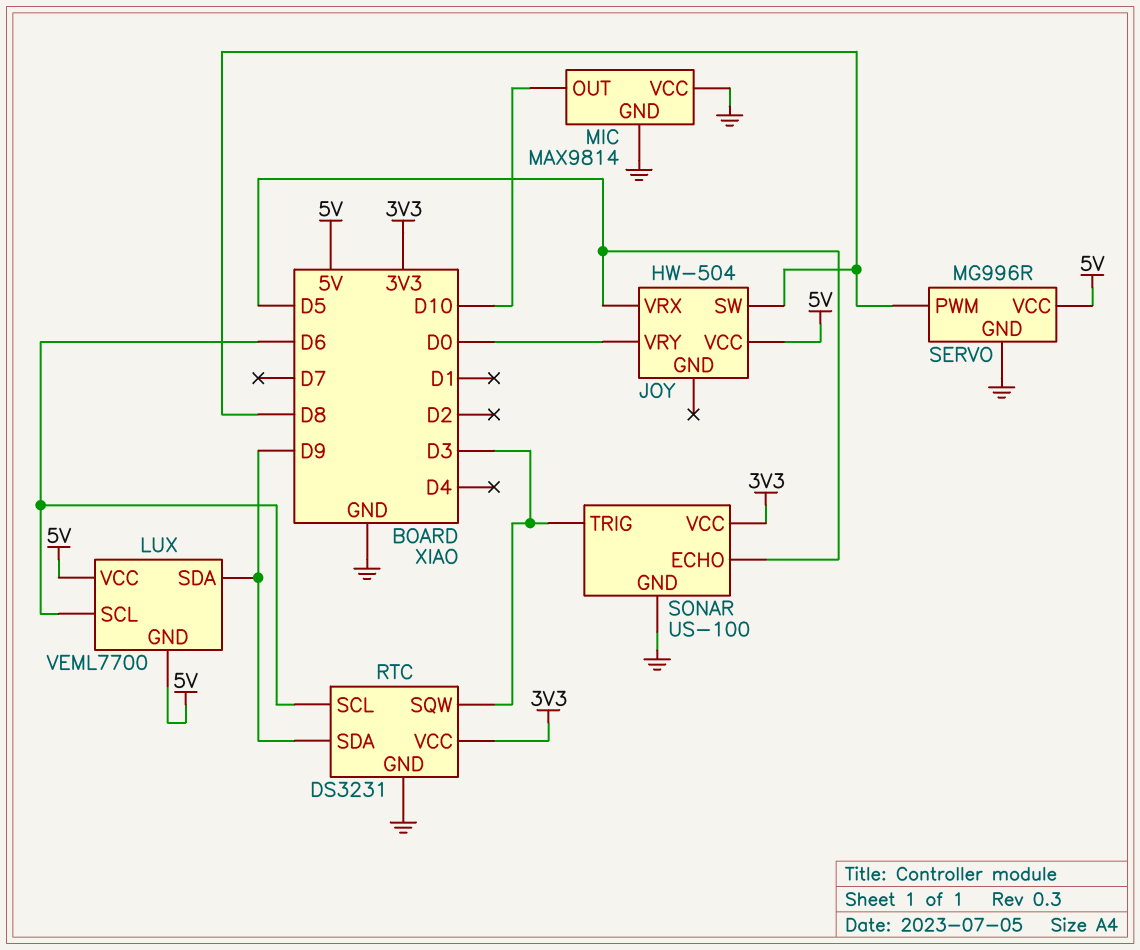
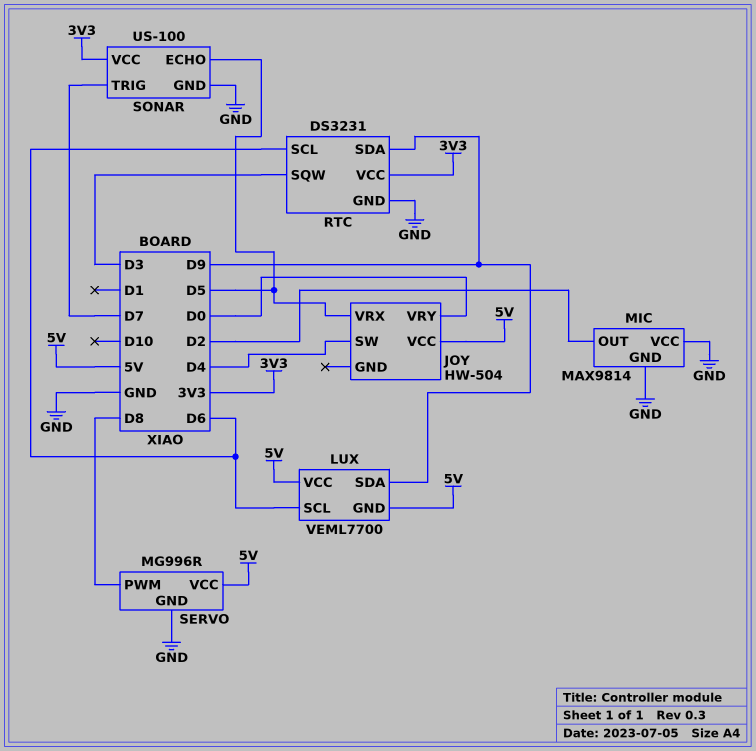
JOY pin SW: D8 -> D4
MIC pin OUT: D10 -> D2
SONAR pin TRIG: D3 -> D7

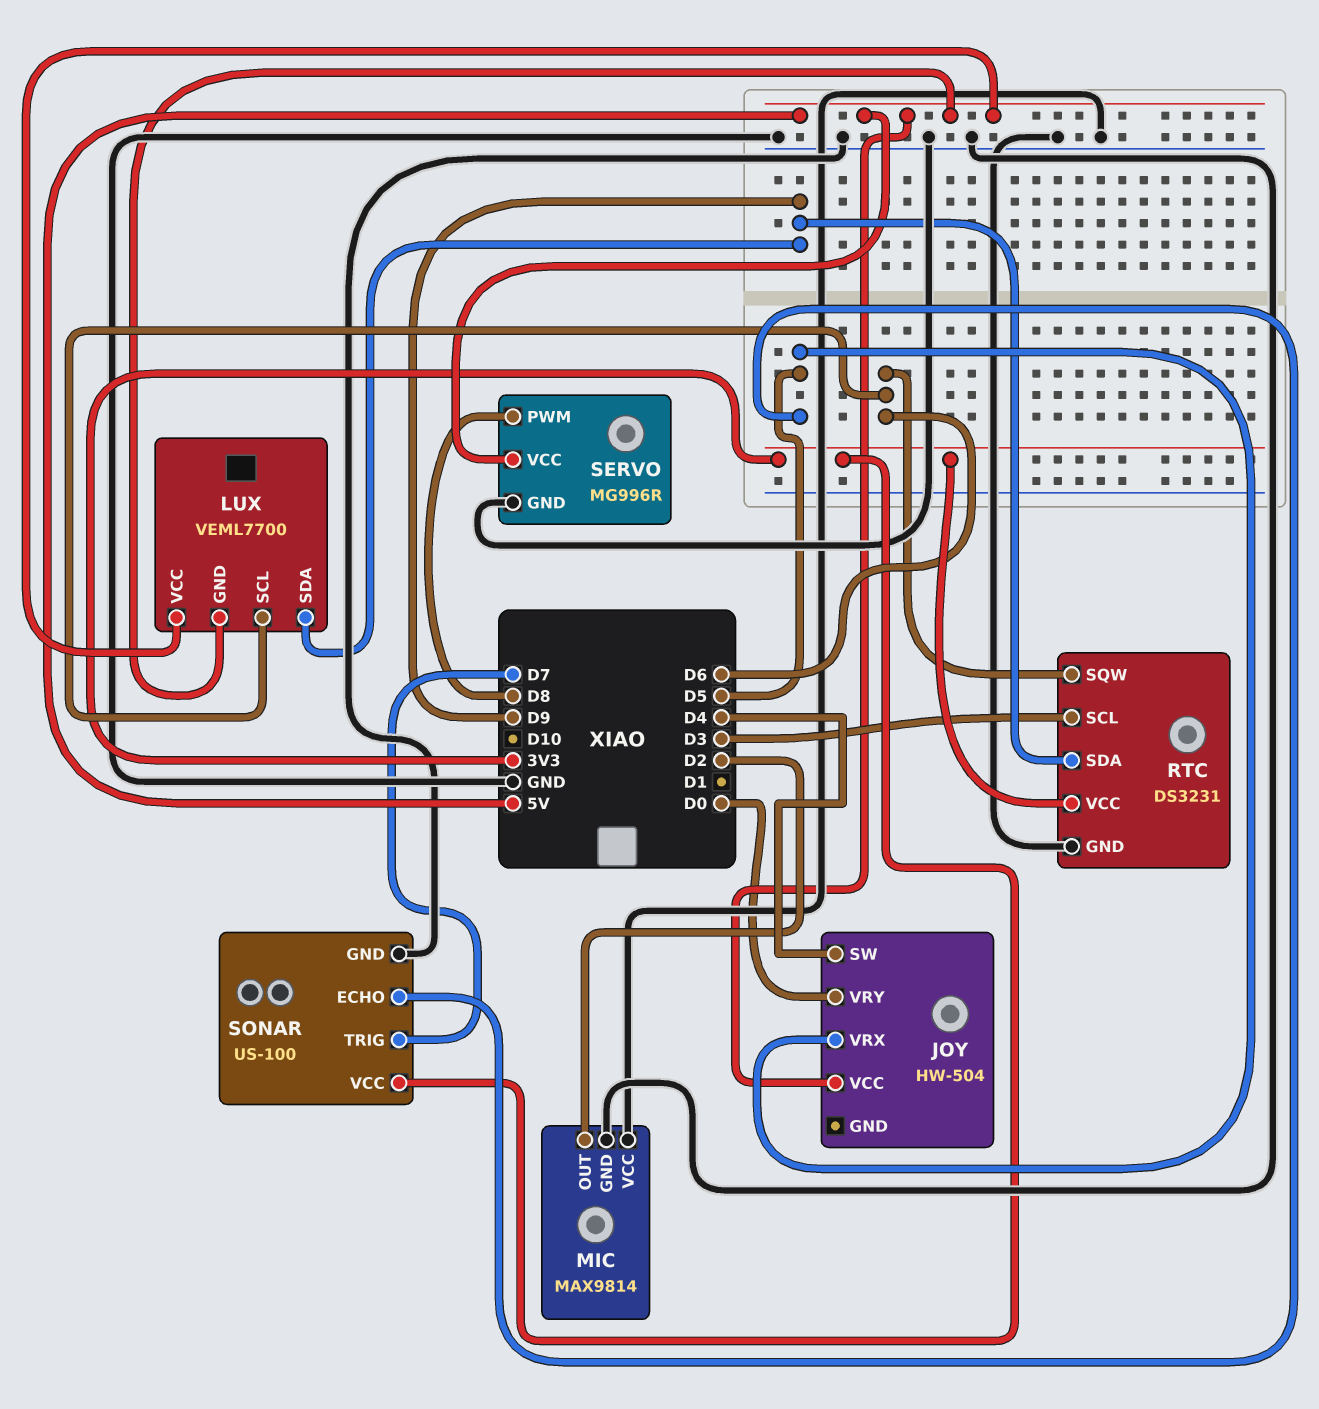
RTC pin SCL: D6 -> D3
RTC pin SQW: D3 -> D6

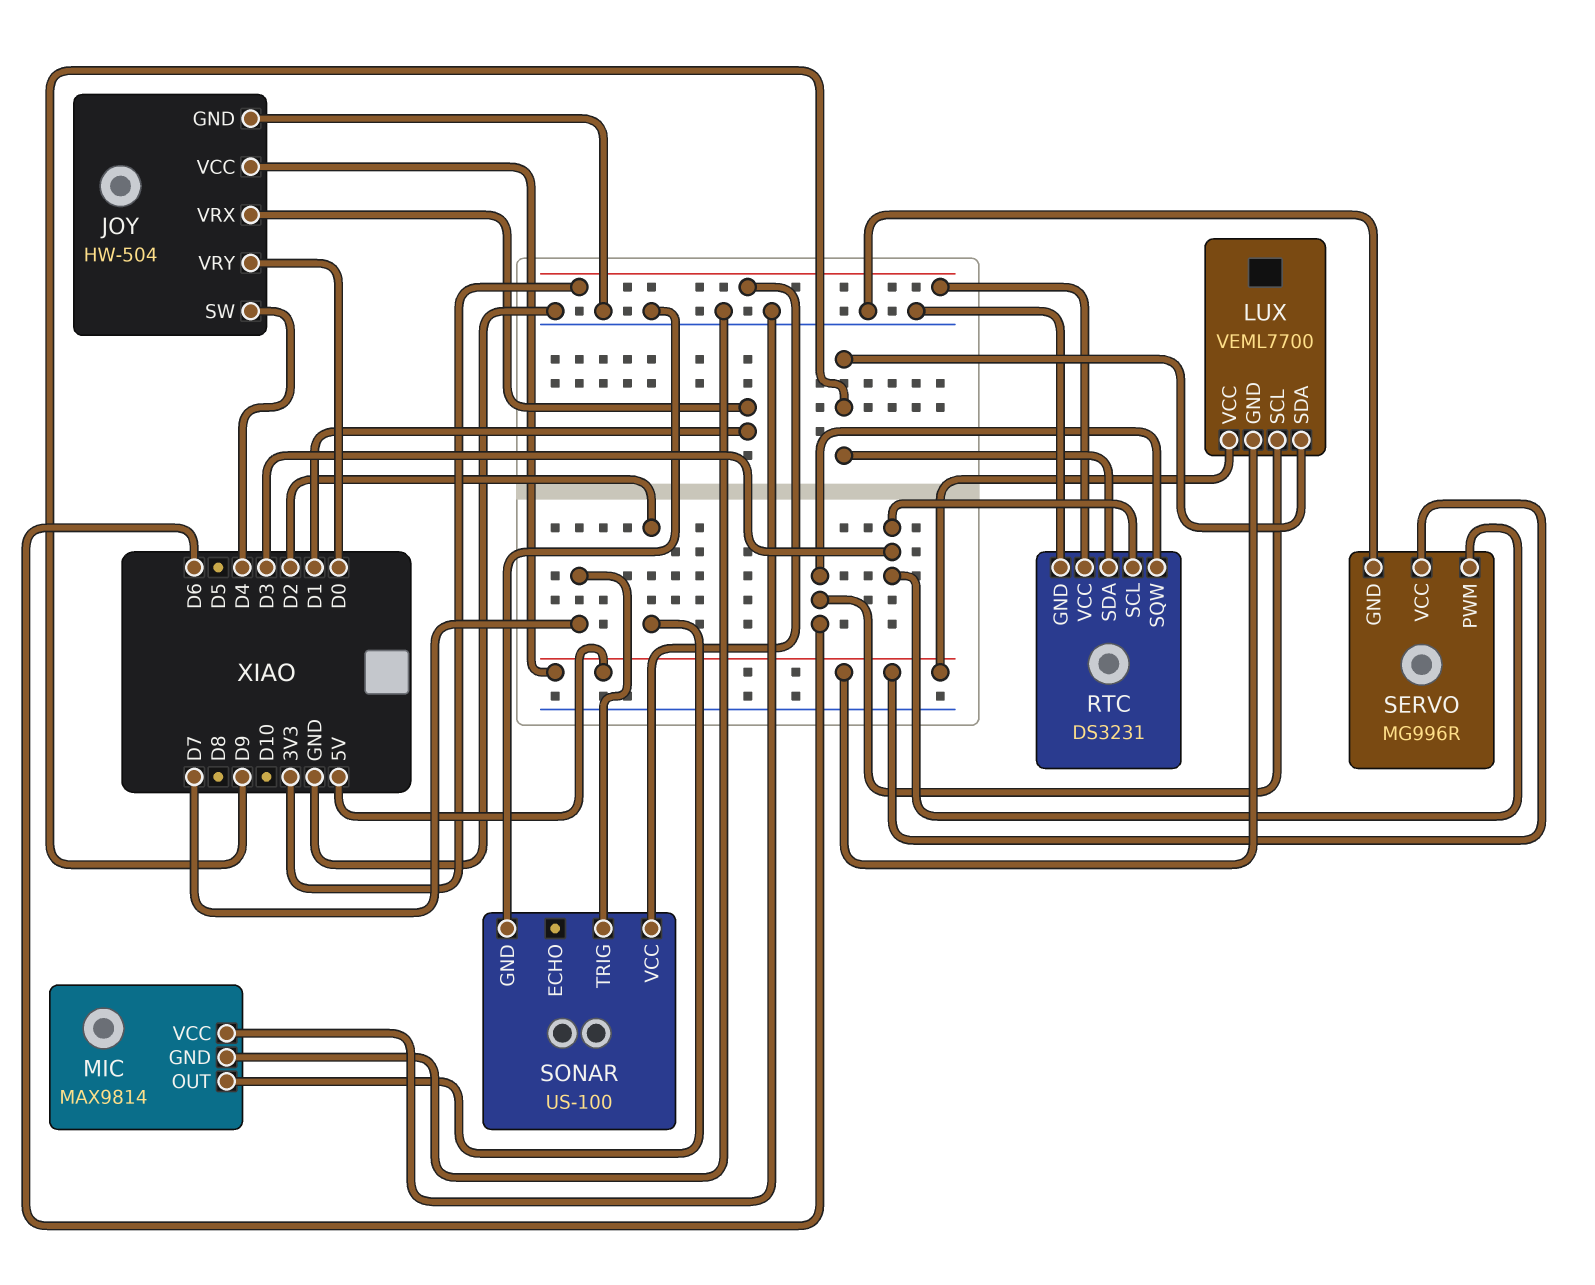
JOY pin GND: none -> GND
JOY pin VRX: D5 -> D1
SERVO pin PWM: D8 -> D3
SONAR pin ECHO: D5 -> none

